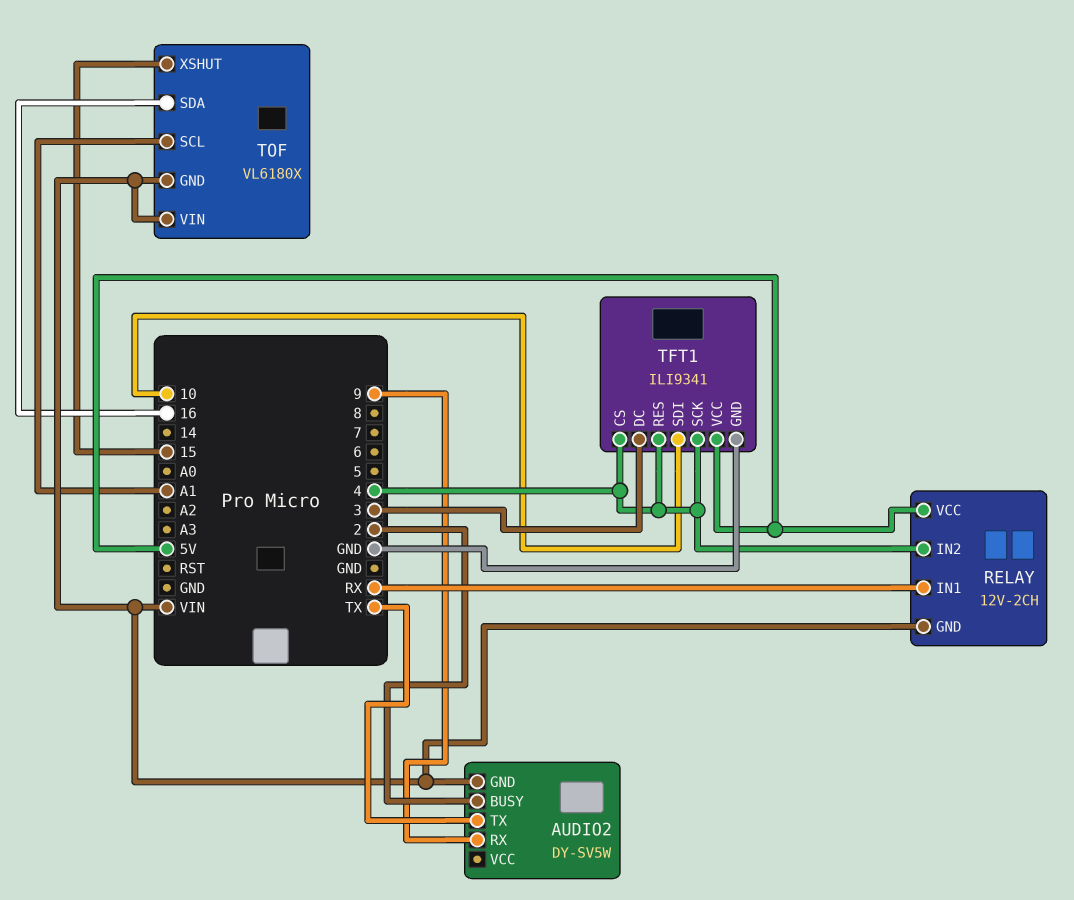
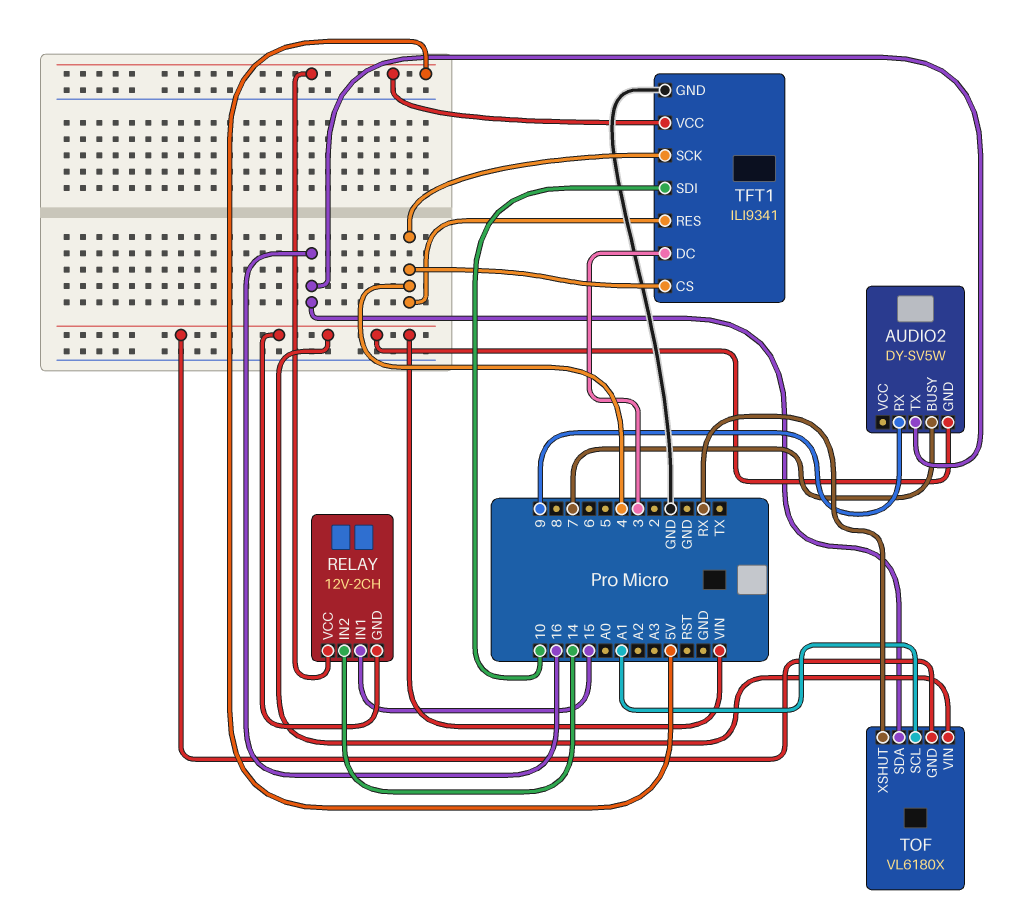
AUDIO2 pin BUSY: 2 -> 7
AUDIO2 pin TX: TX -> 16
RELAY pin IN1: RX -> 15
RELAY pin IN2: 4 -> 14
TOF pin XSHUT: 15 -> RX

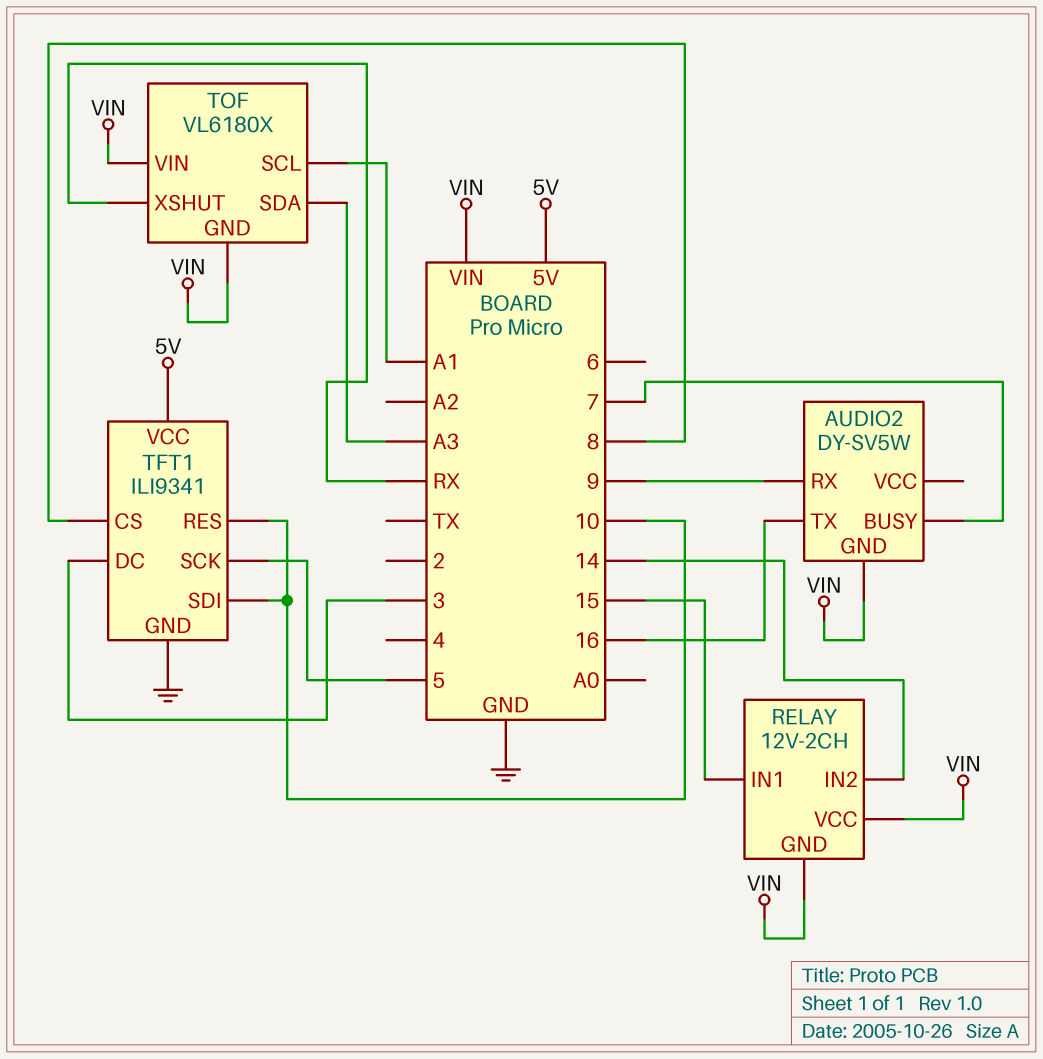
RELAY pin VCC: 5V -> VIN
TFT1 pin CS: 4 -> 8
TFT1 pin RES: 4 -> 10
TFT1 pin SCK: 4 -> 5
TOF pin SDA: 16 -> A3

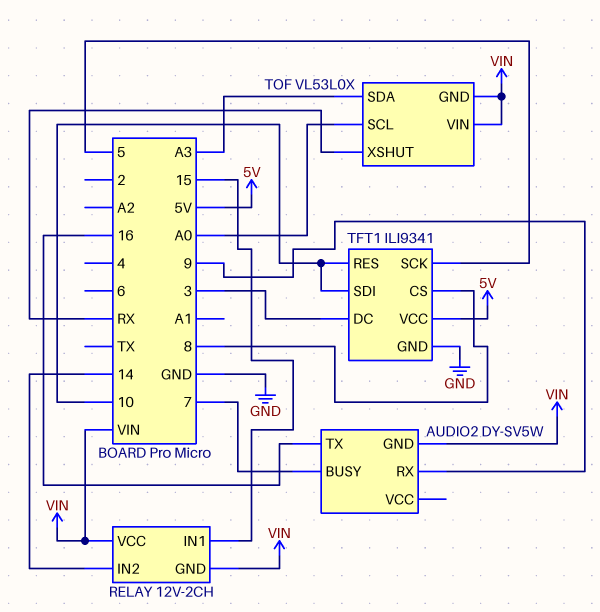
TOF: VL6180X -> VL53L0X
TOF pin SCL: A1 -> A0

